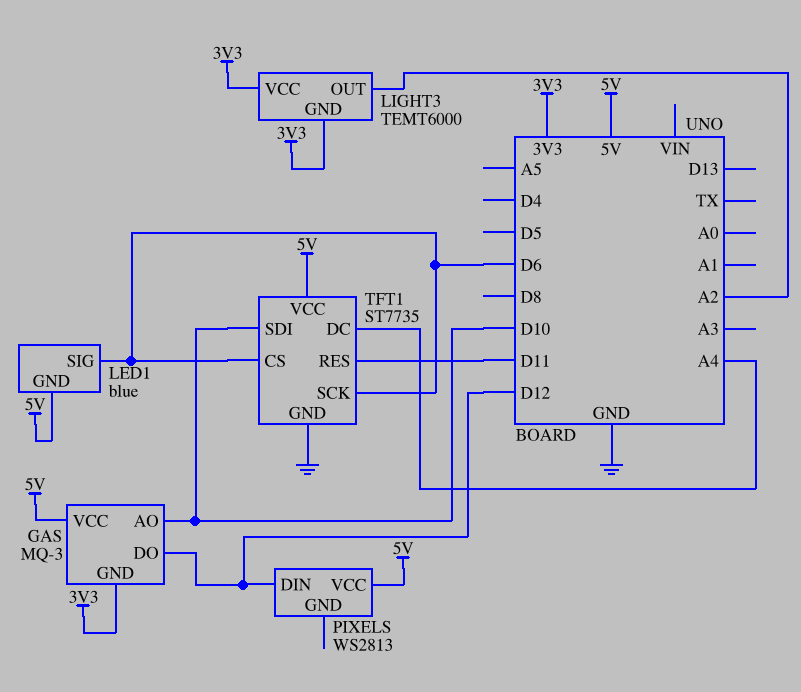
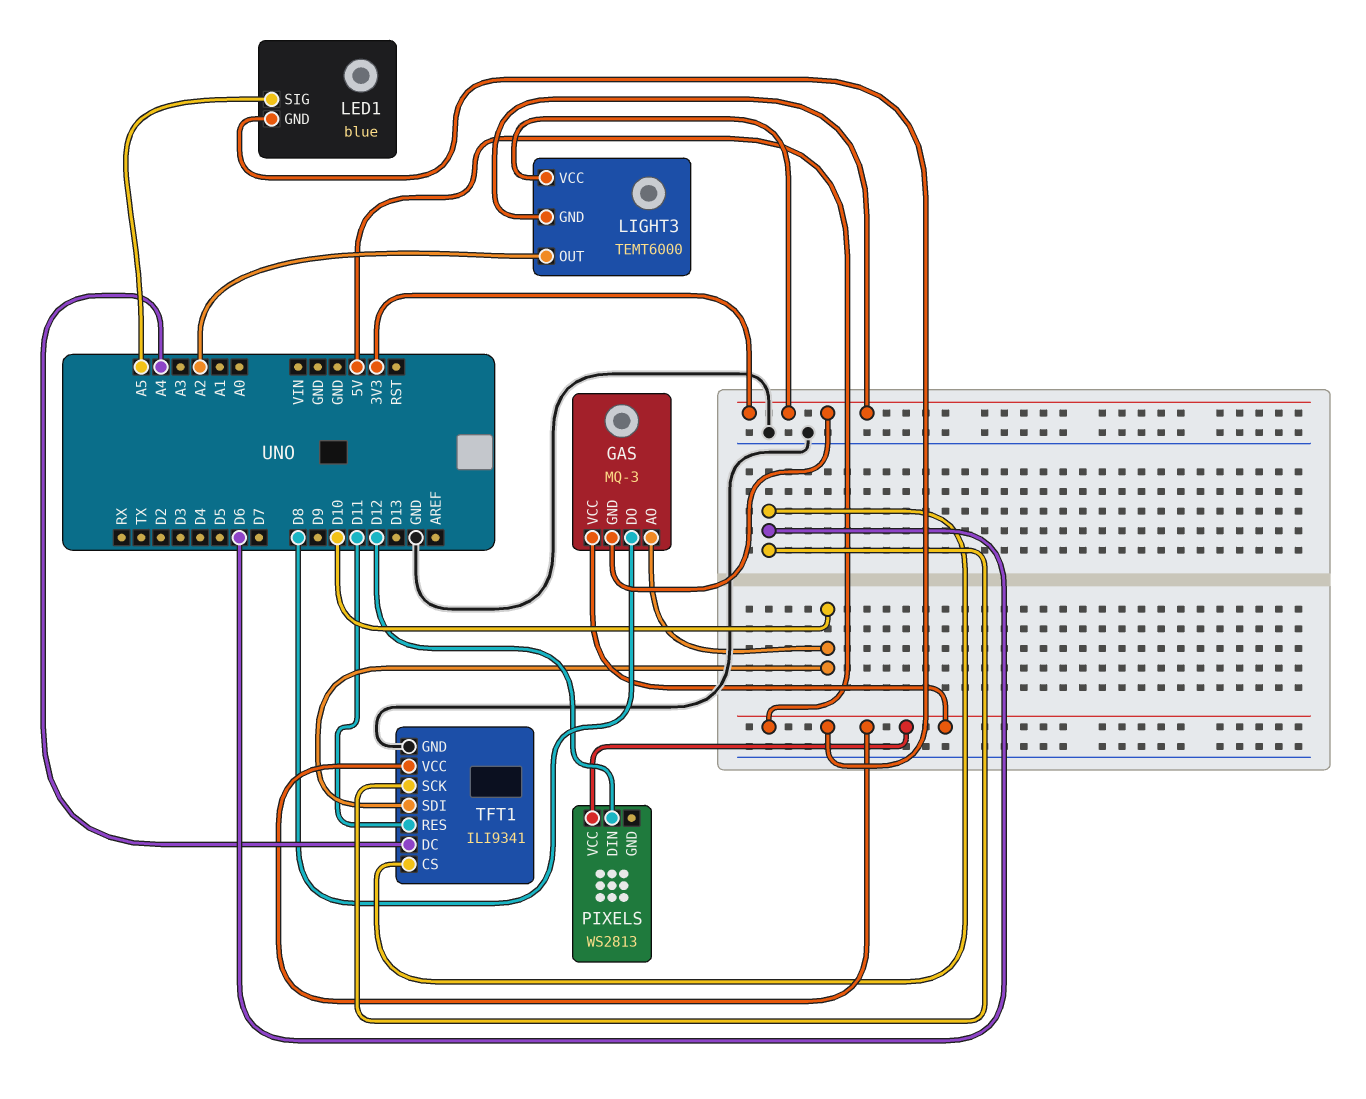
GAS pin DO: D12 -> D8
LED1 pin SIG: D6 -> A5
TFT1: ST7735 -> ILI9341

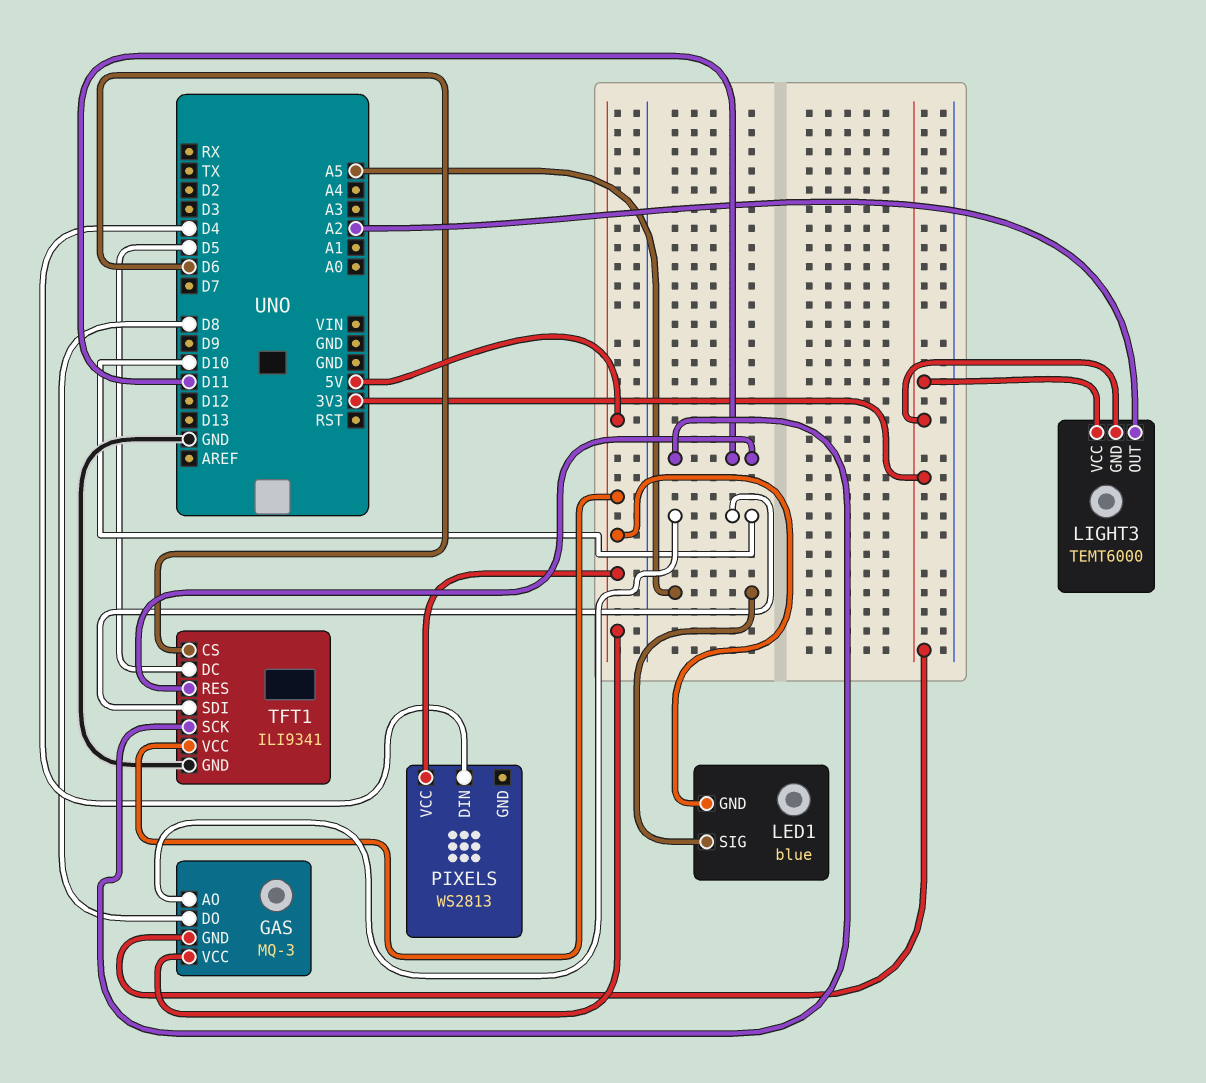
PIXELS pin DIN: D12 -> D4
TFT1 pin DC: A4 -> D5
TFT1 pin SCK: D6 -> D11

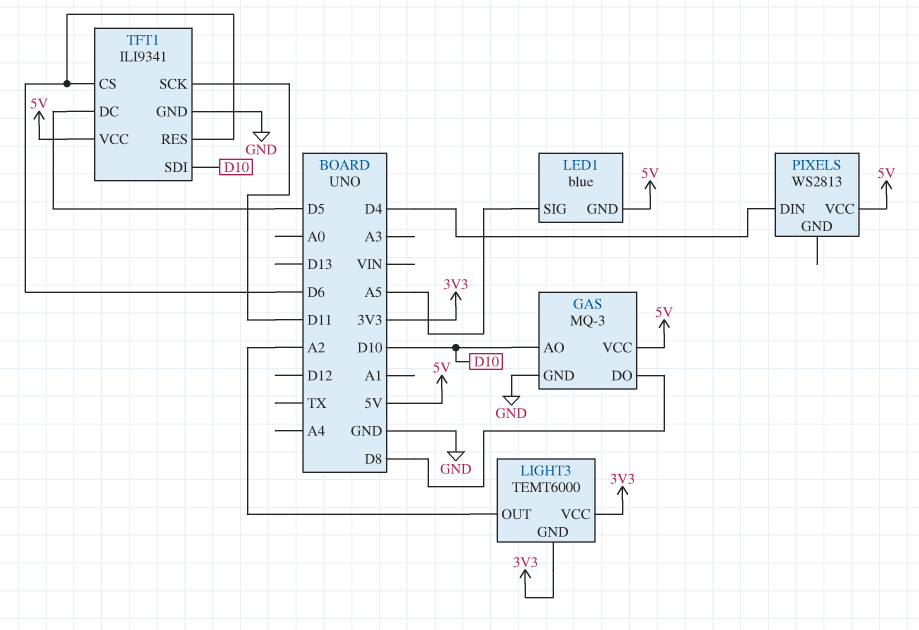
GAS pin GND: 3V3 -> GND
TFT1 pin RES: D11 -> D6

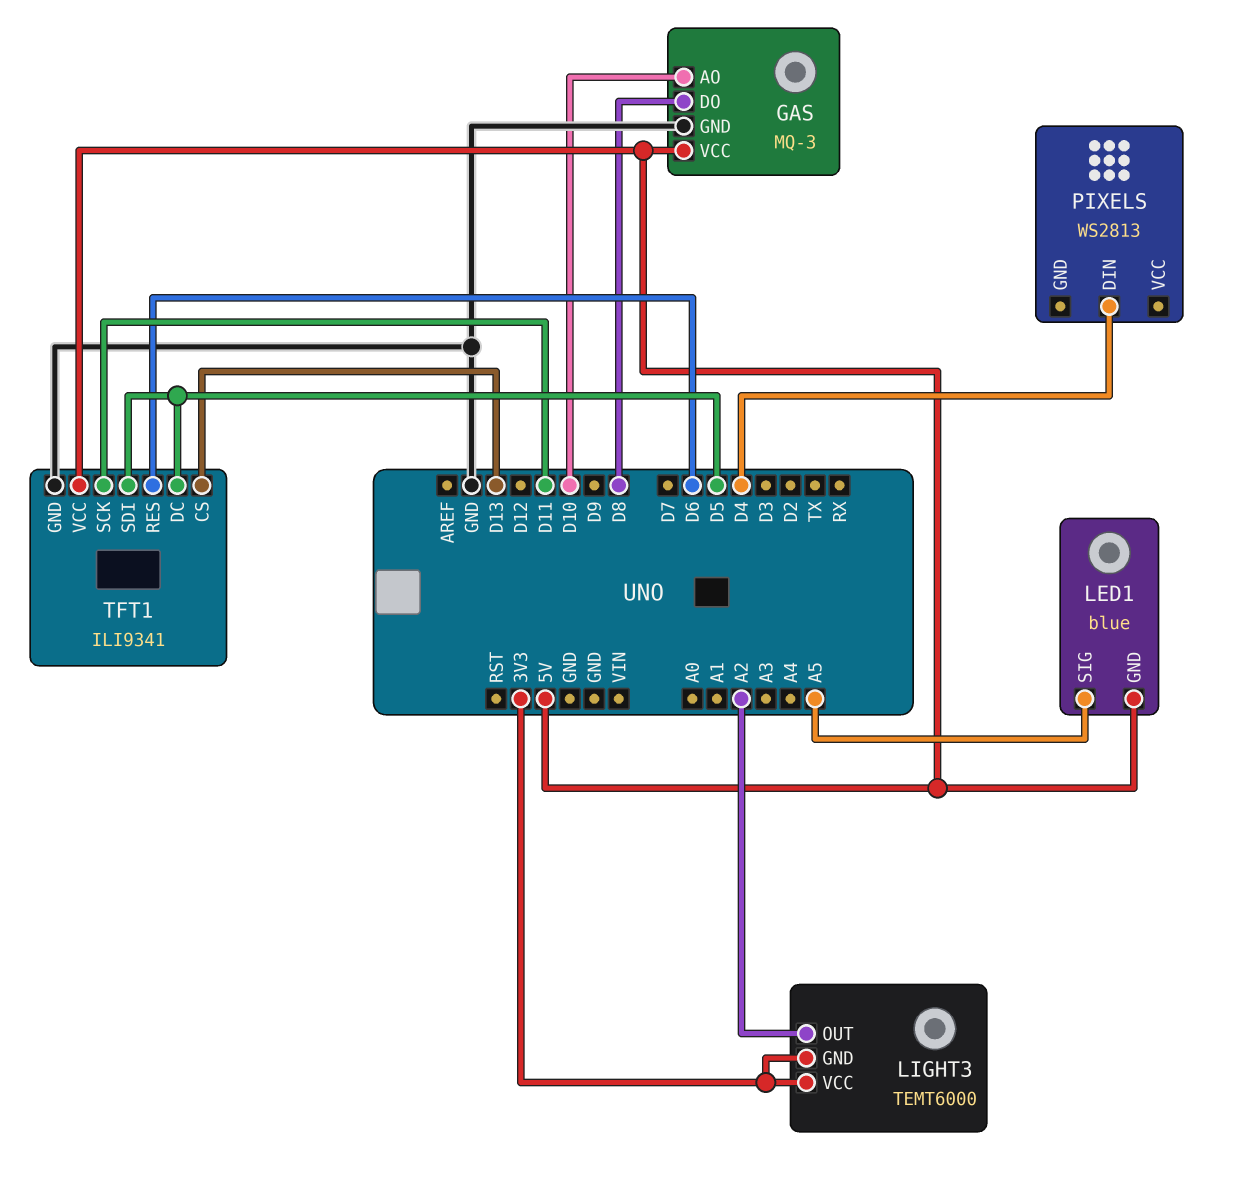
PIXELS pin VCC: 5V -> none
TFT1 pin CS: D6 -> D13
TFT1 pin SDI: D10 -> D5

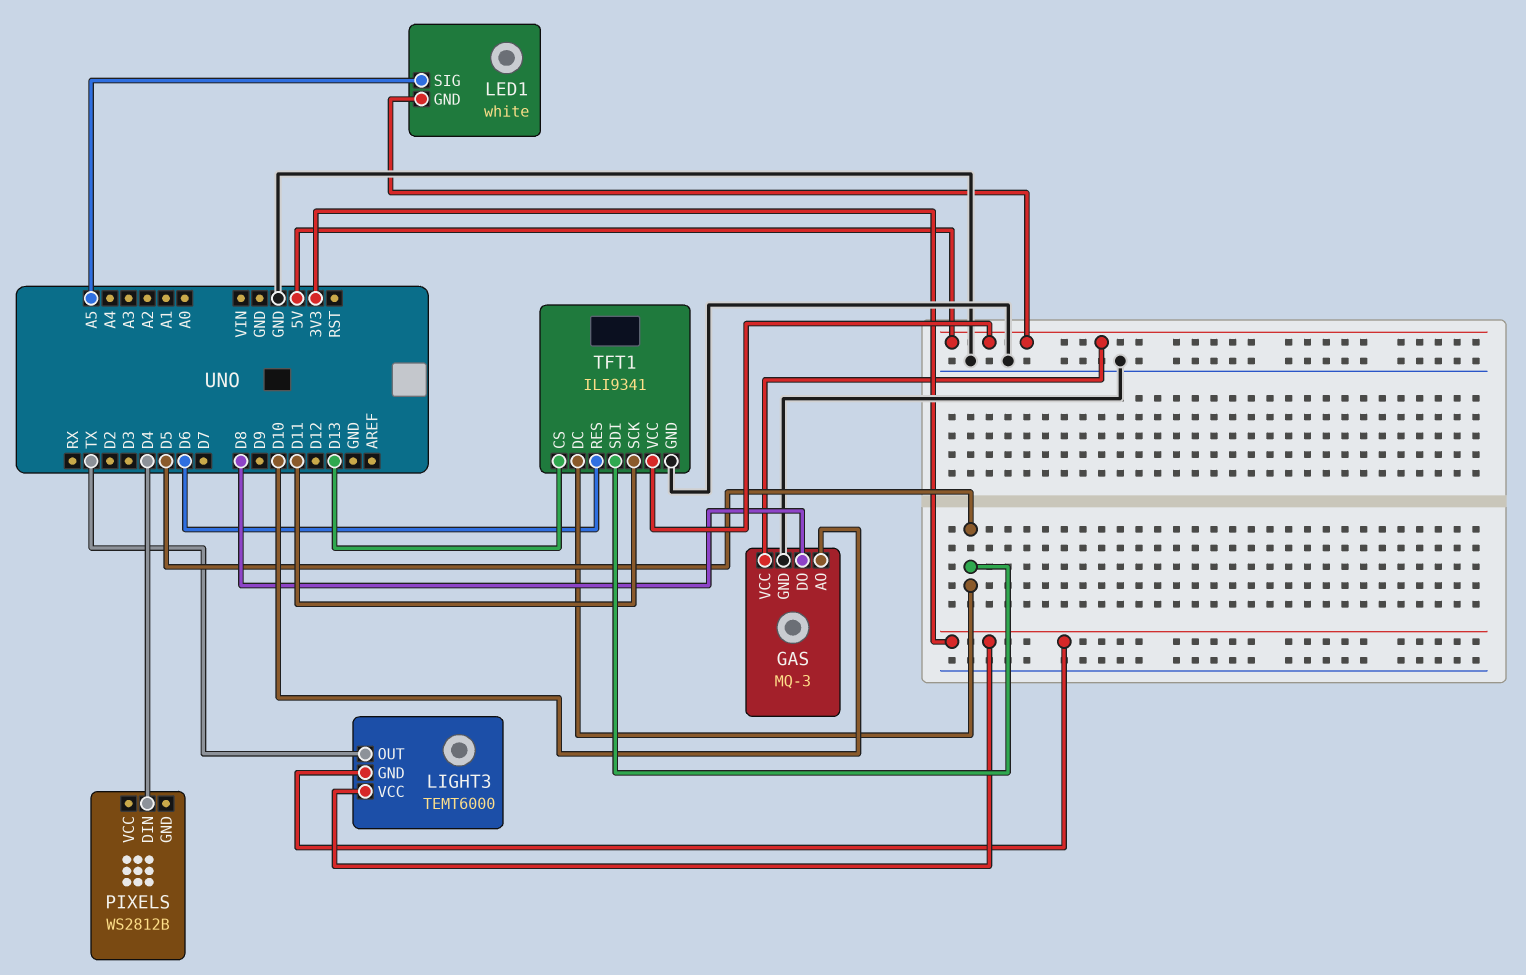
LED1: blue -> white
LIGHT3 pin OUT: A2 -> TX
PIXELS: WS2813 -> WS2812B

